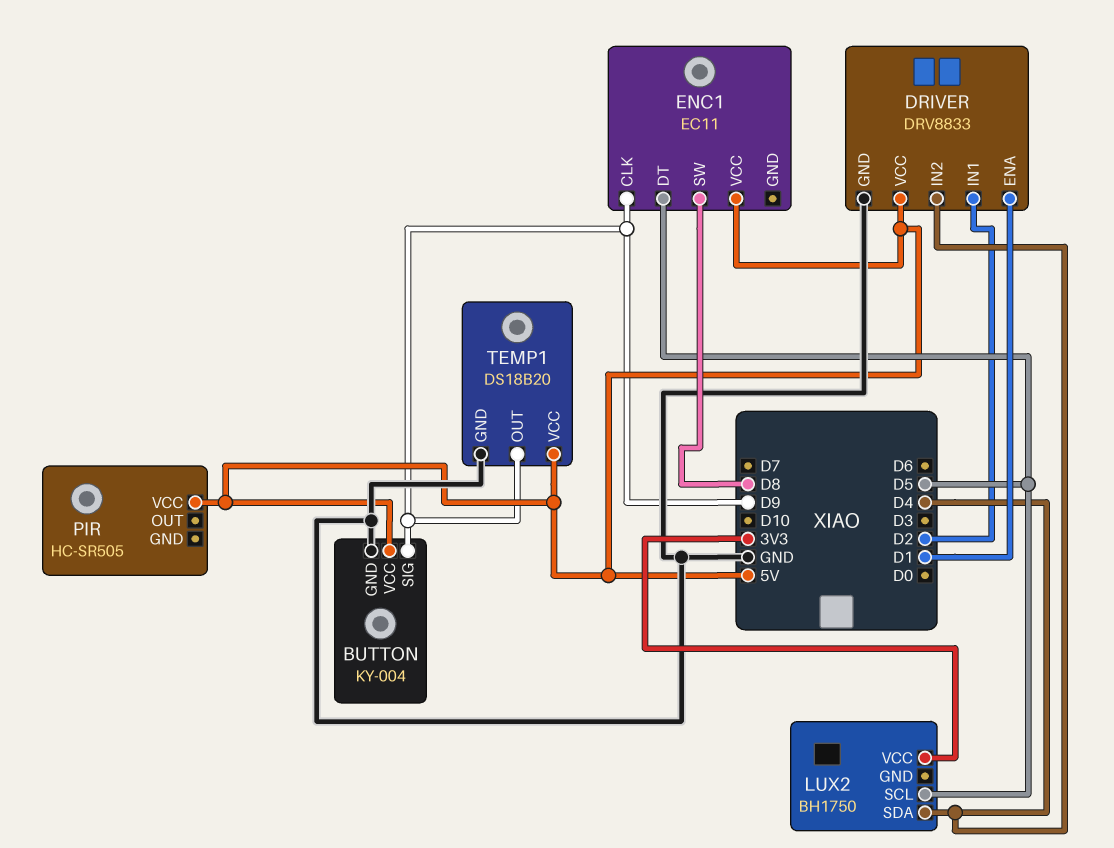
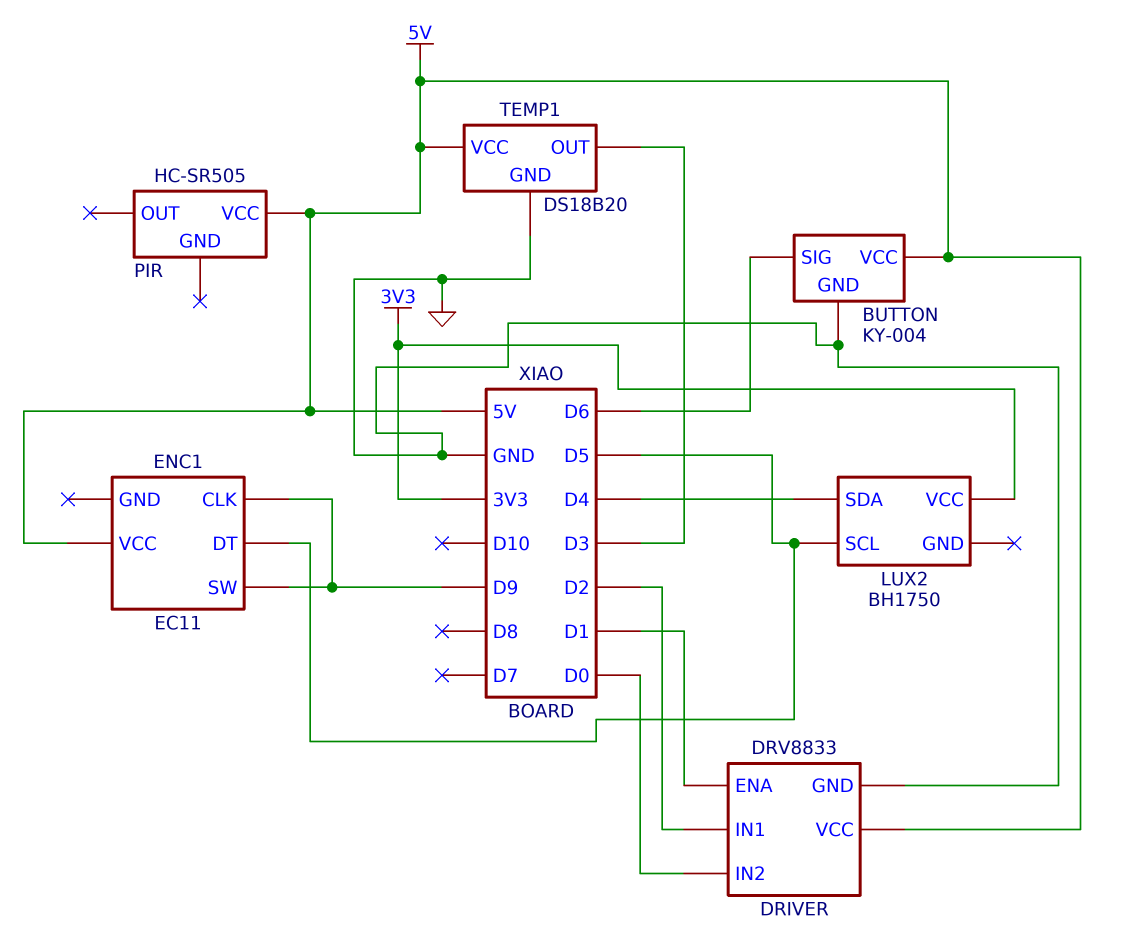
BUTTON pin SIG: D9 -> D6
DRIVER pin IN2: D4 -> D0
ENC1 pin SW: D8 -> D9
TEMP1 pin OUT: D9 -> D3

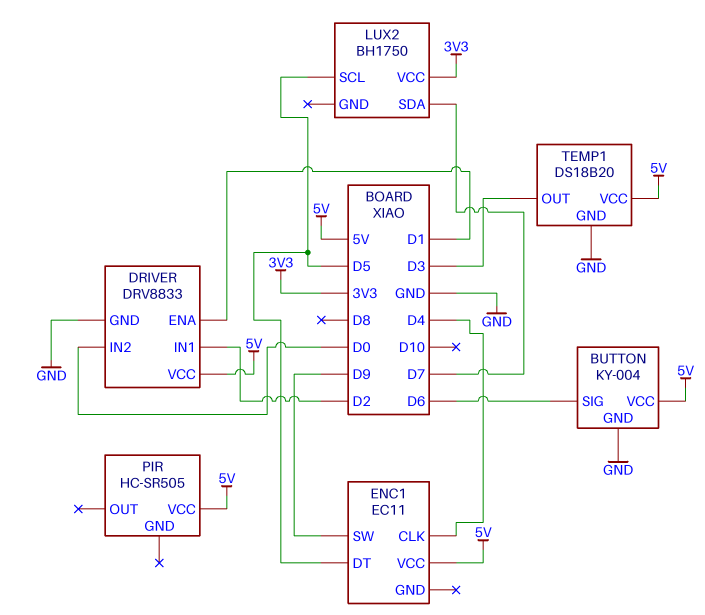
ENC1 pin CLK: D9 -> D4
LUX2 pin SDA: D4 -> D7

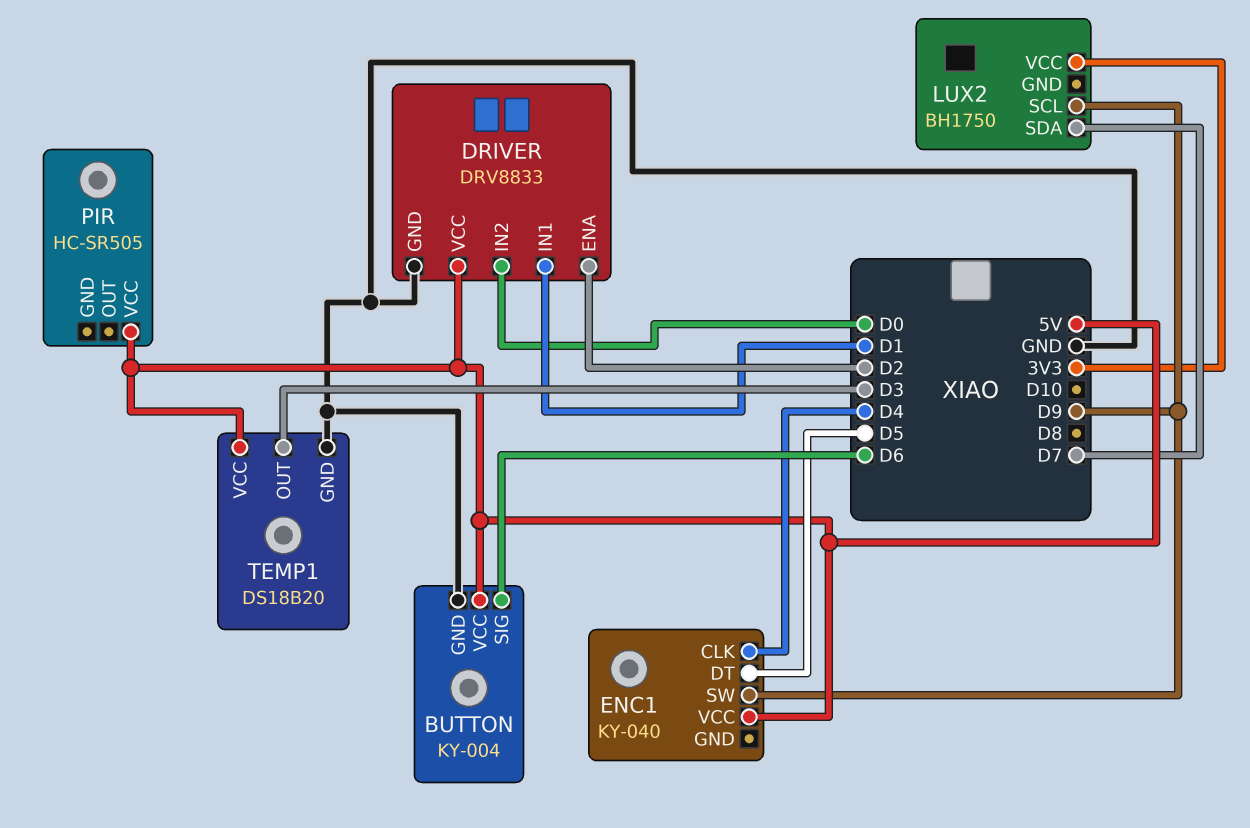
DRIVER pin ENA: D1 -> D2
DRIVER pin IN1: D2 -> D1
ENC1: EC11 -> KY-040
LUX2 pin SCL: D5 -> D9

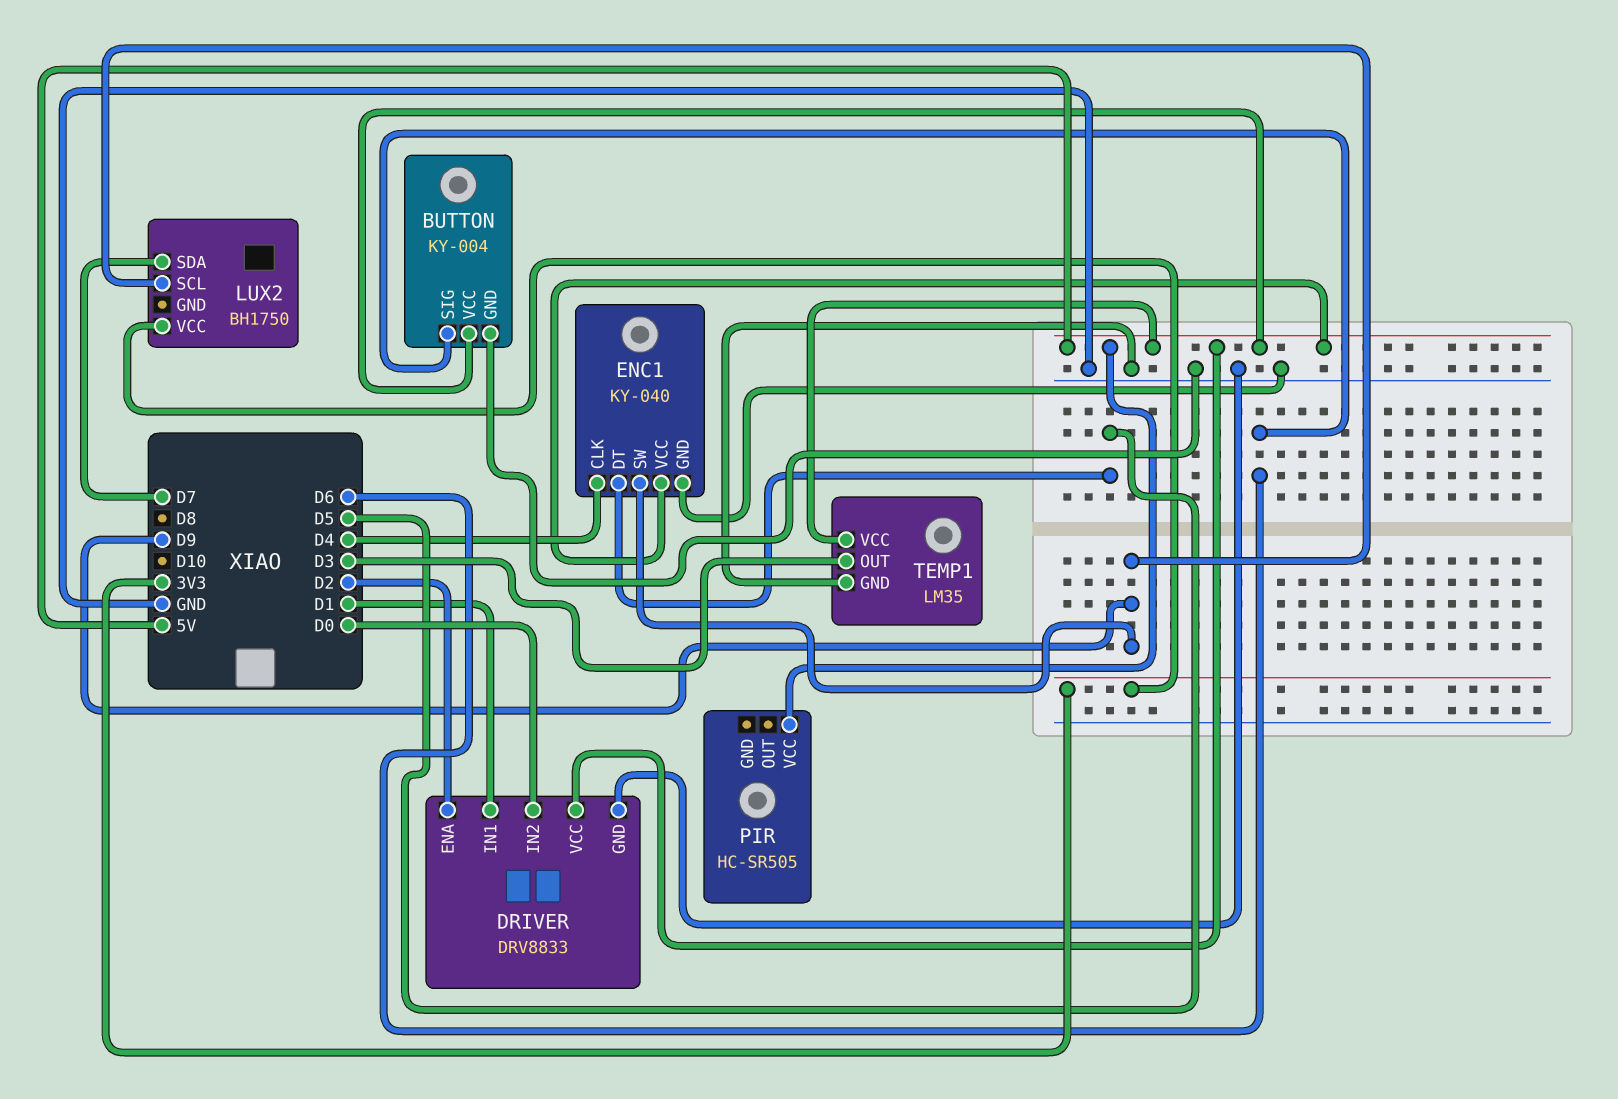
ENC1 pin GND: none -> GND
TEMP1: DS18B20 -> LM35

